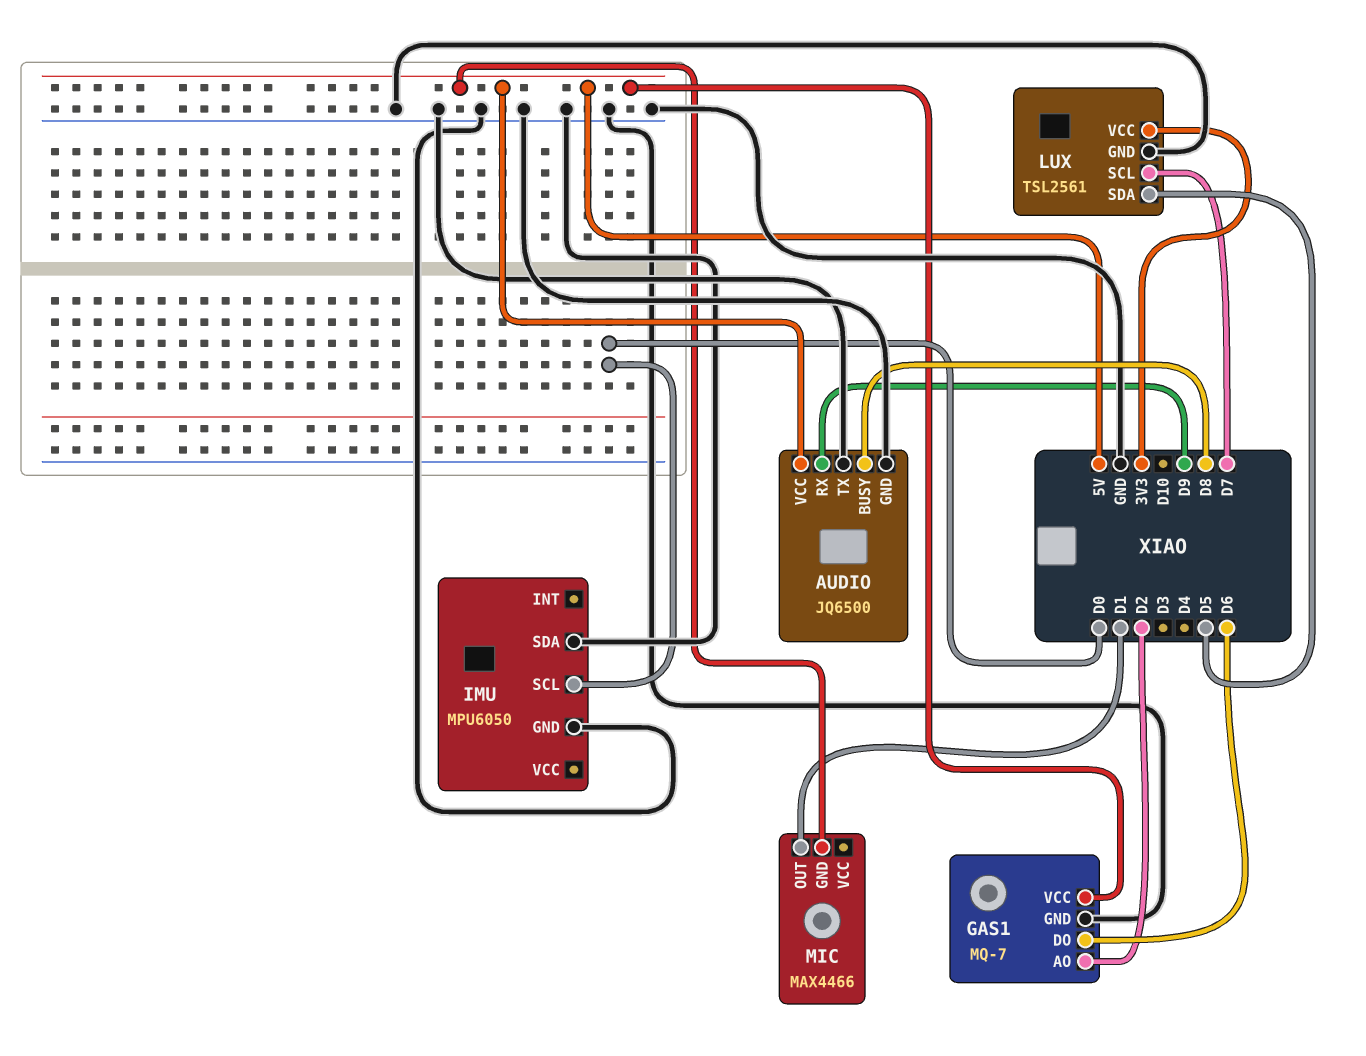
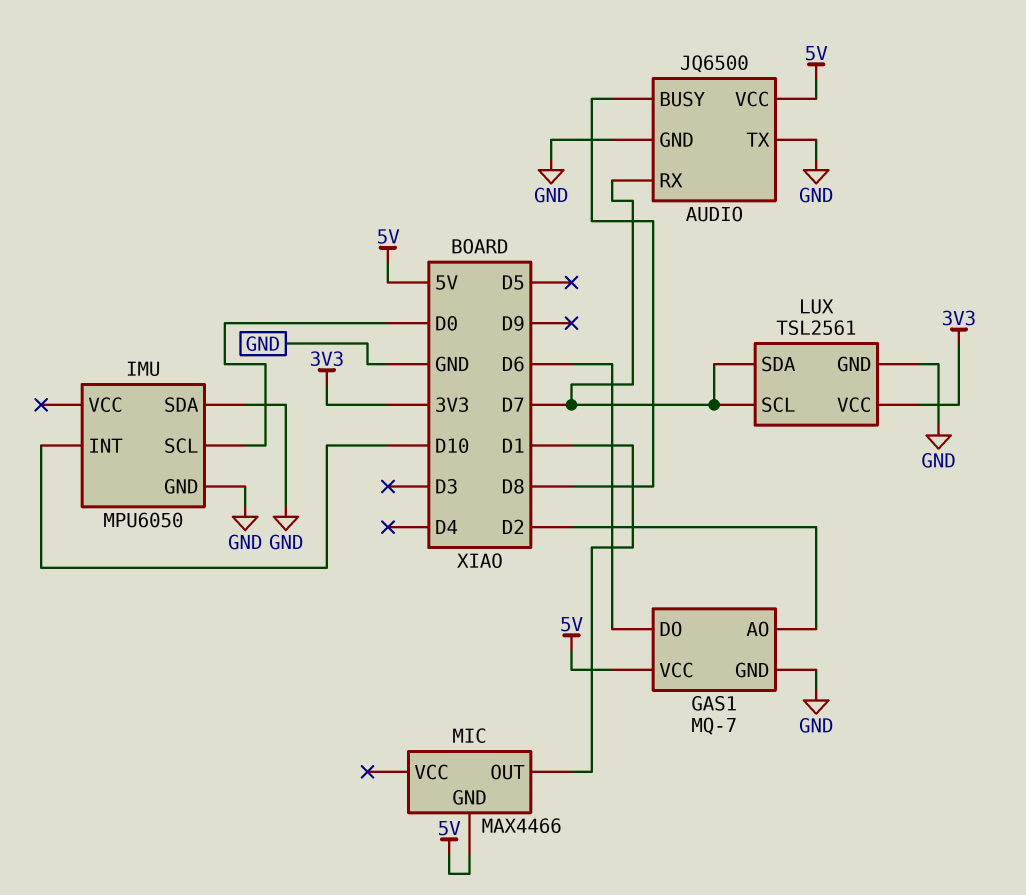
AUDIO pin RX: D9 -> D7
IMU pin INT: none -> D10
LUX pin SDA: D5 -> D7

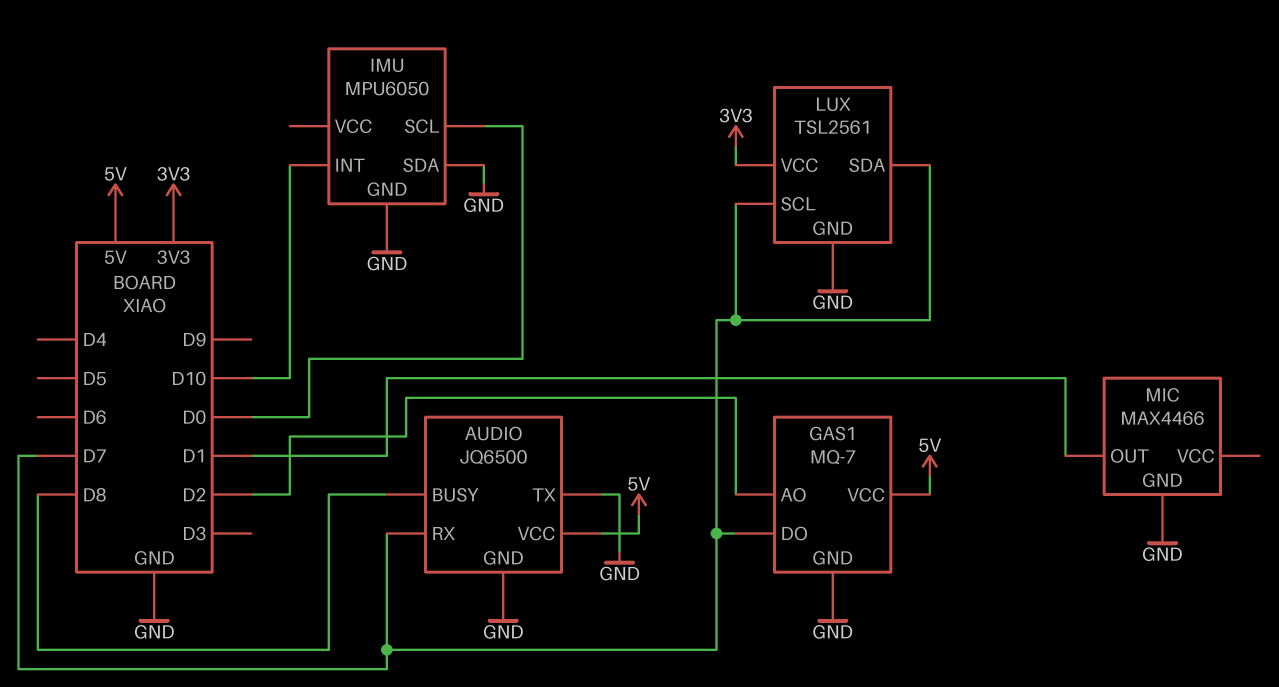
GAS1 pin DO: D6 -> D7
MIC pin GND: 5V -> GND

